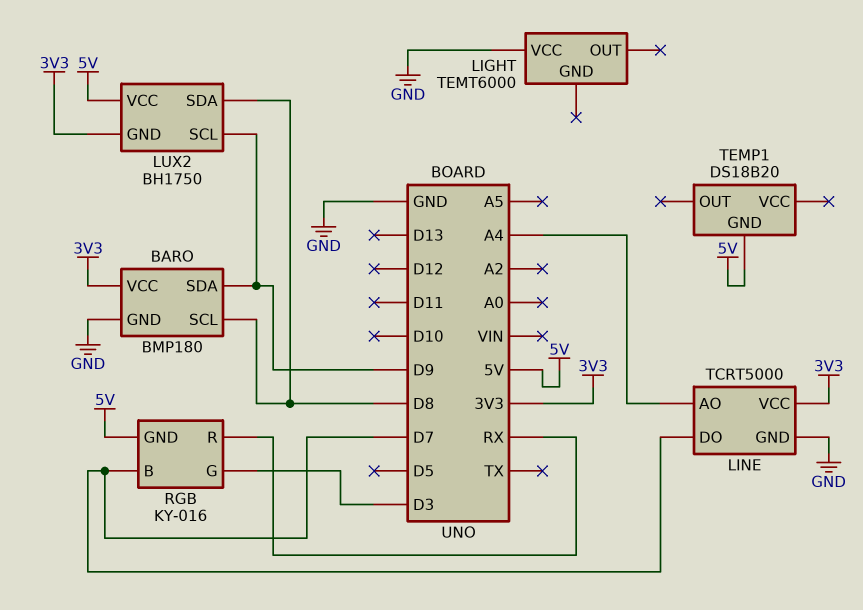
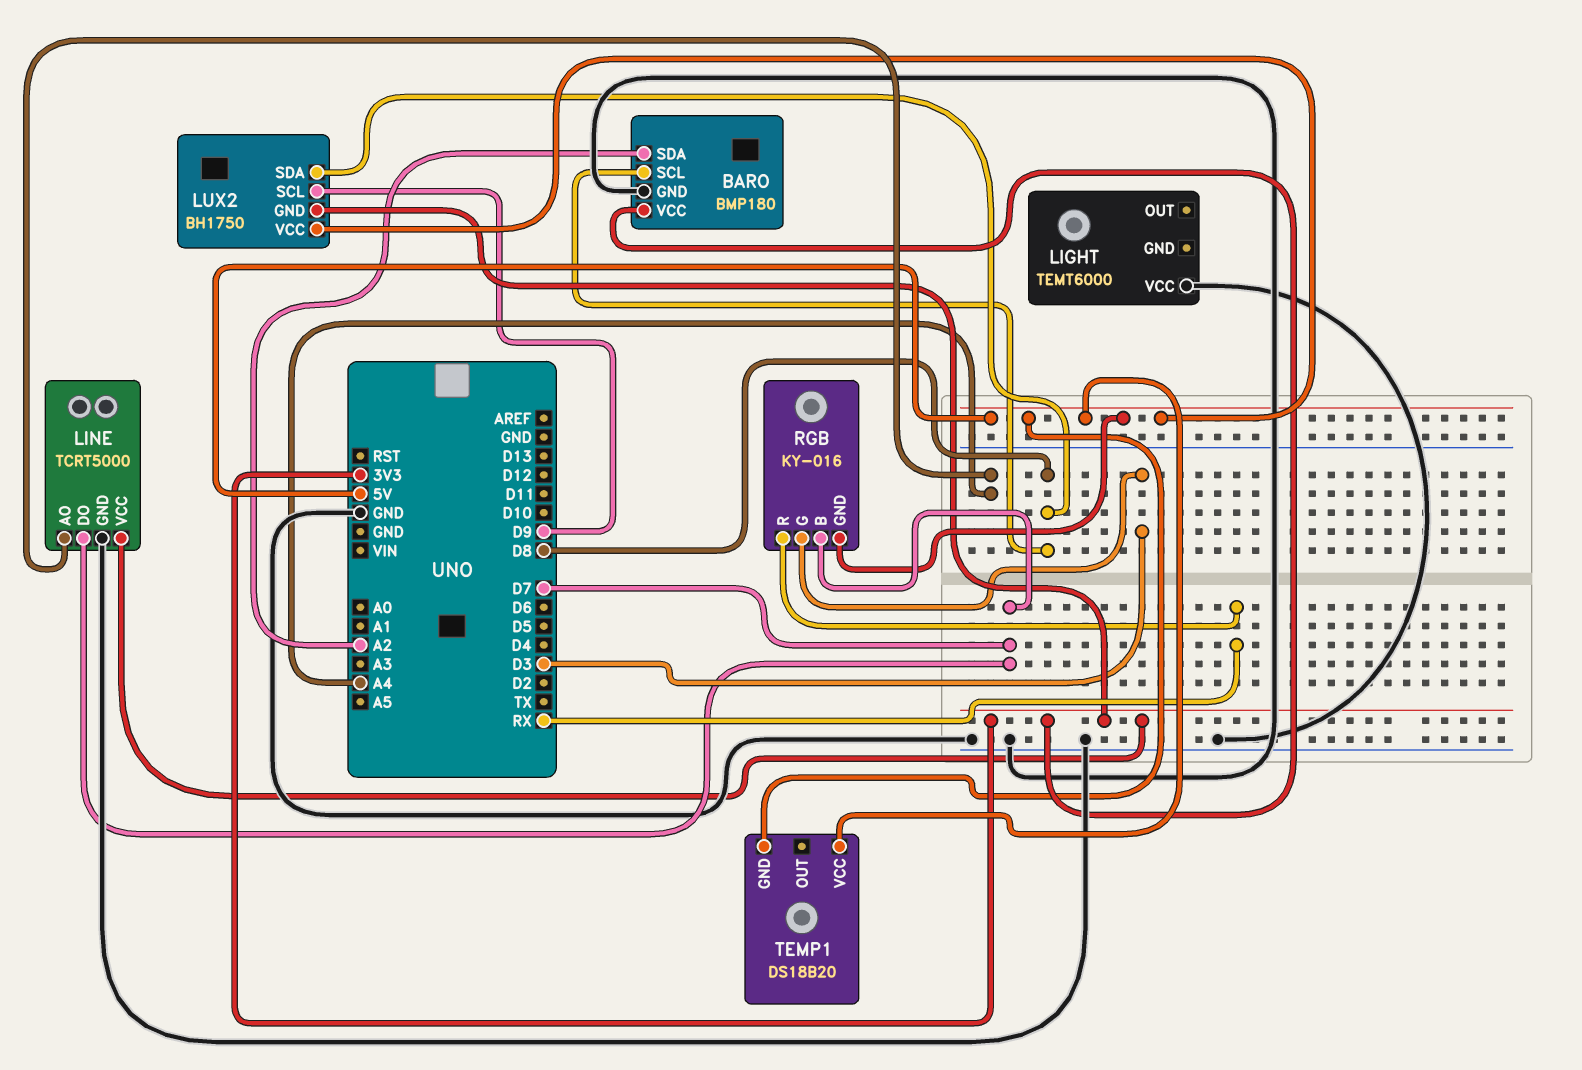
BARO pin SDA: D9 -> A2
TEMP1 pin VCC: none -> 5V

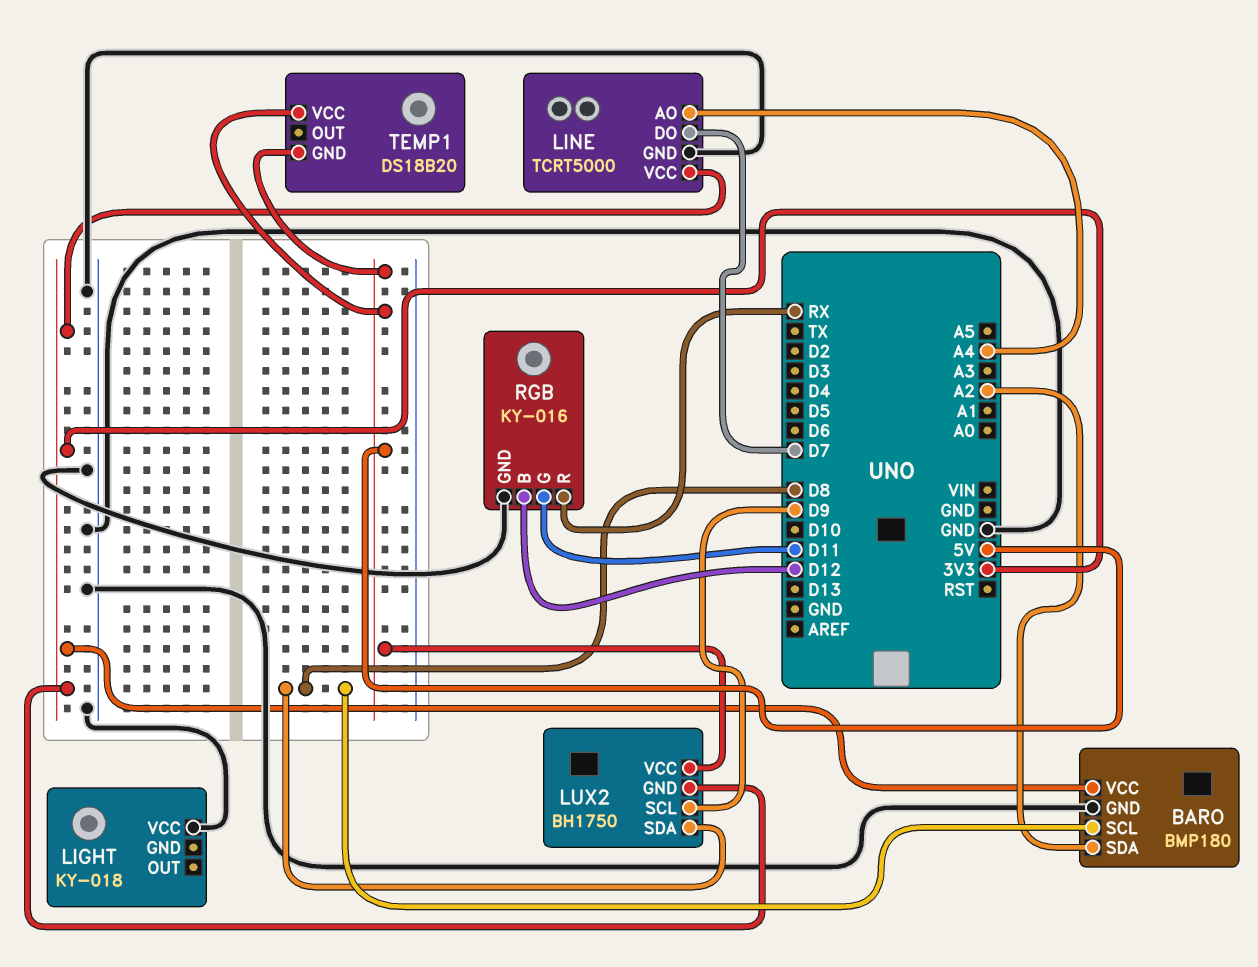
LIGHT: TEMT6000 -> KY-018
RGB pin B: D7 -> D12
RGB pin G: D3 -> D11
RGB pin GND: 5V -> GND

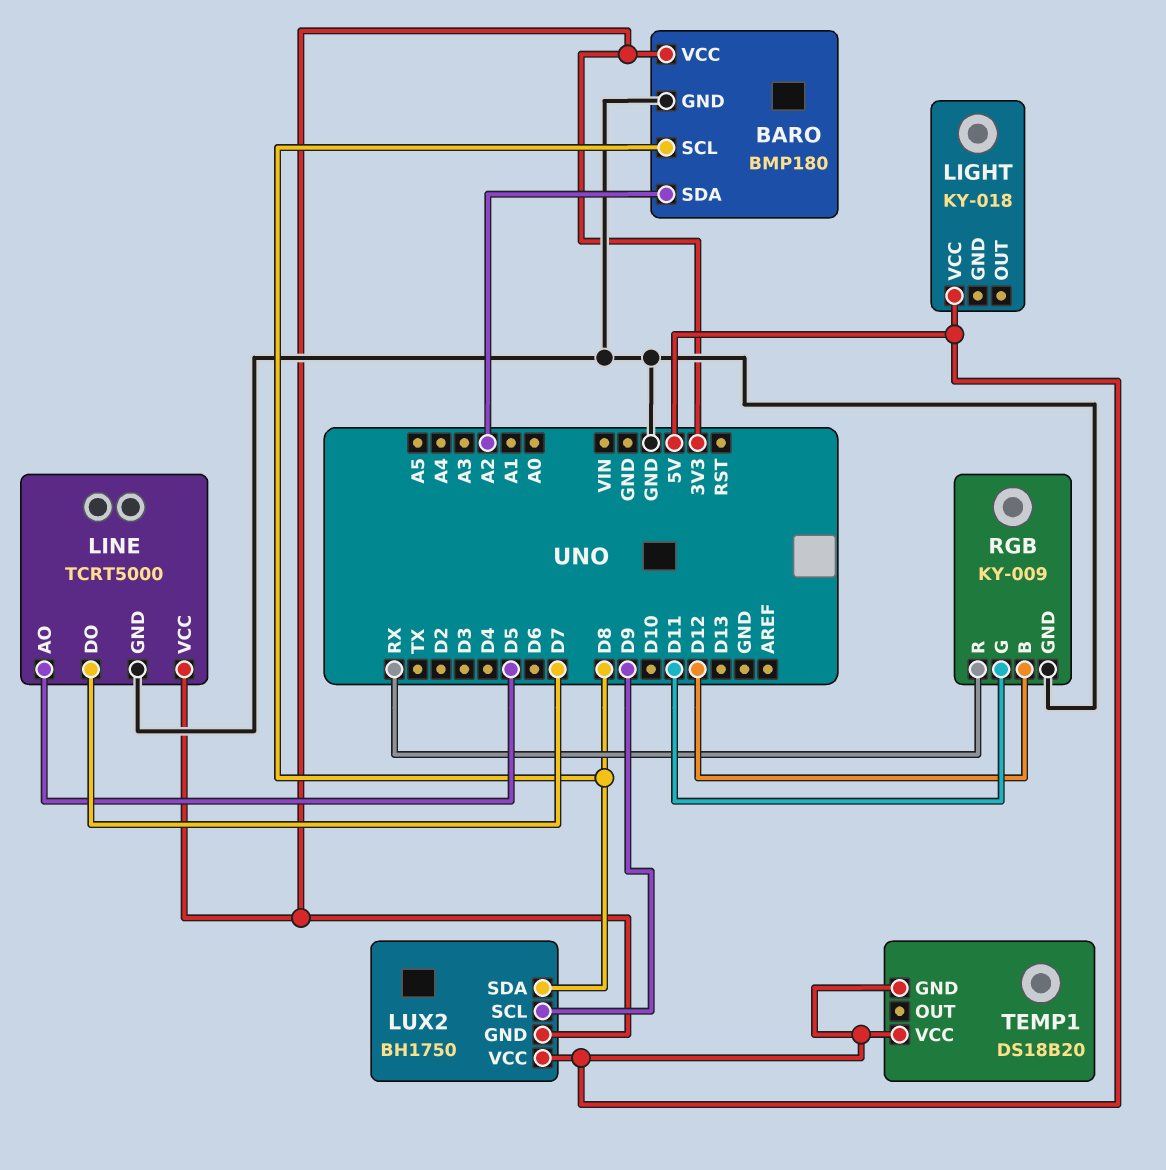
LIGHT pin VCC: GND -> 5V
LINE pin AO: A4 -> D5
RGB: KY-016 -> KY-009

